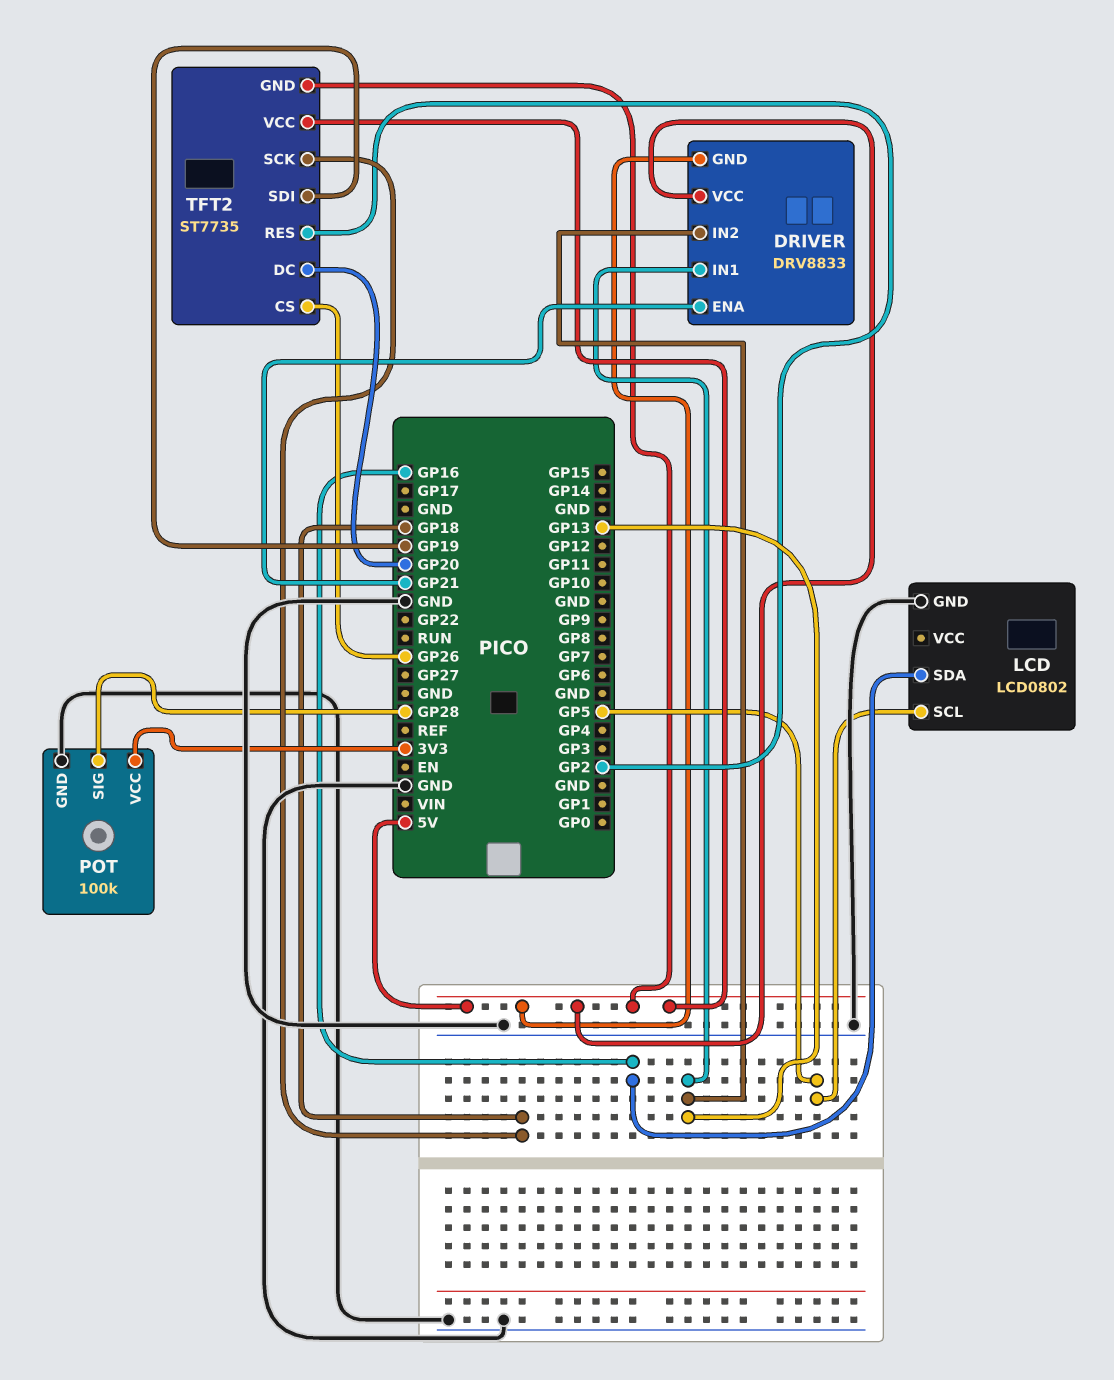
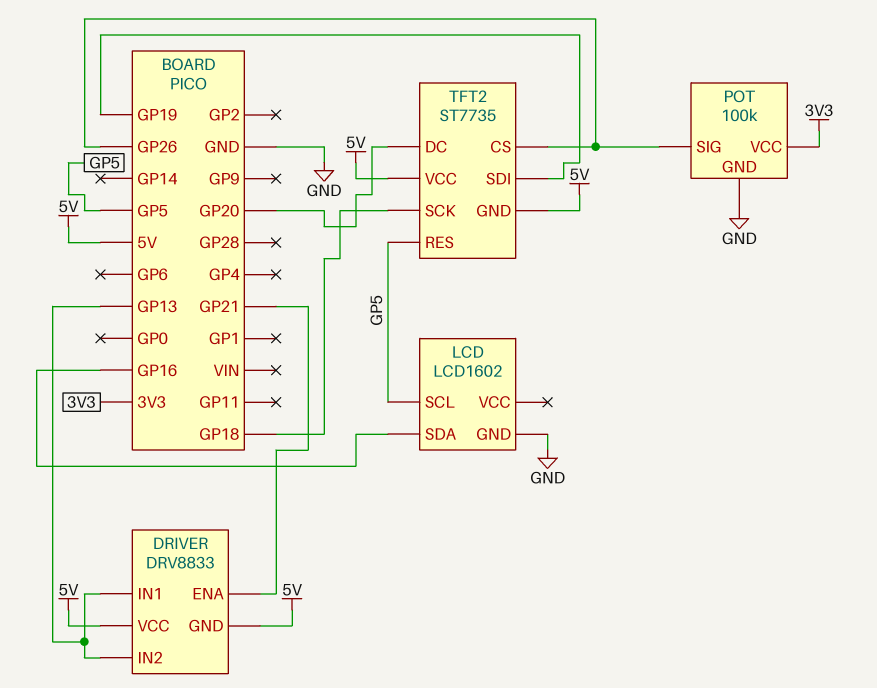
LCD: LCD0802 -> LCD1602
POT pin SIG: GP28 -> GP26
TFT2 pin RES: GP2 -> GP5

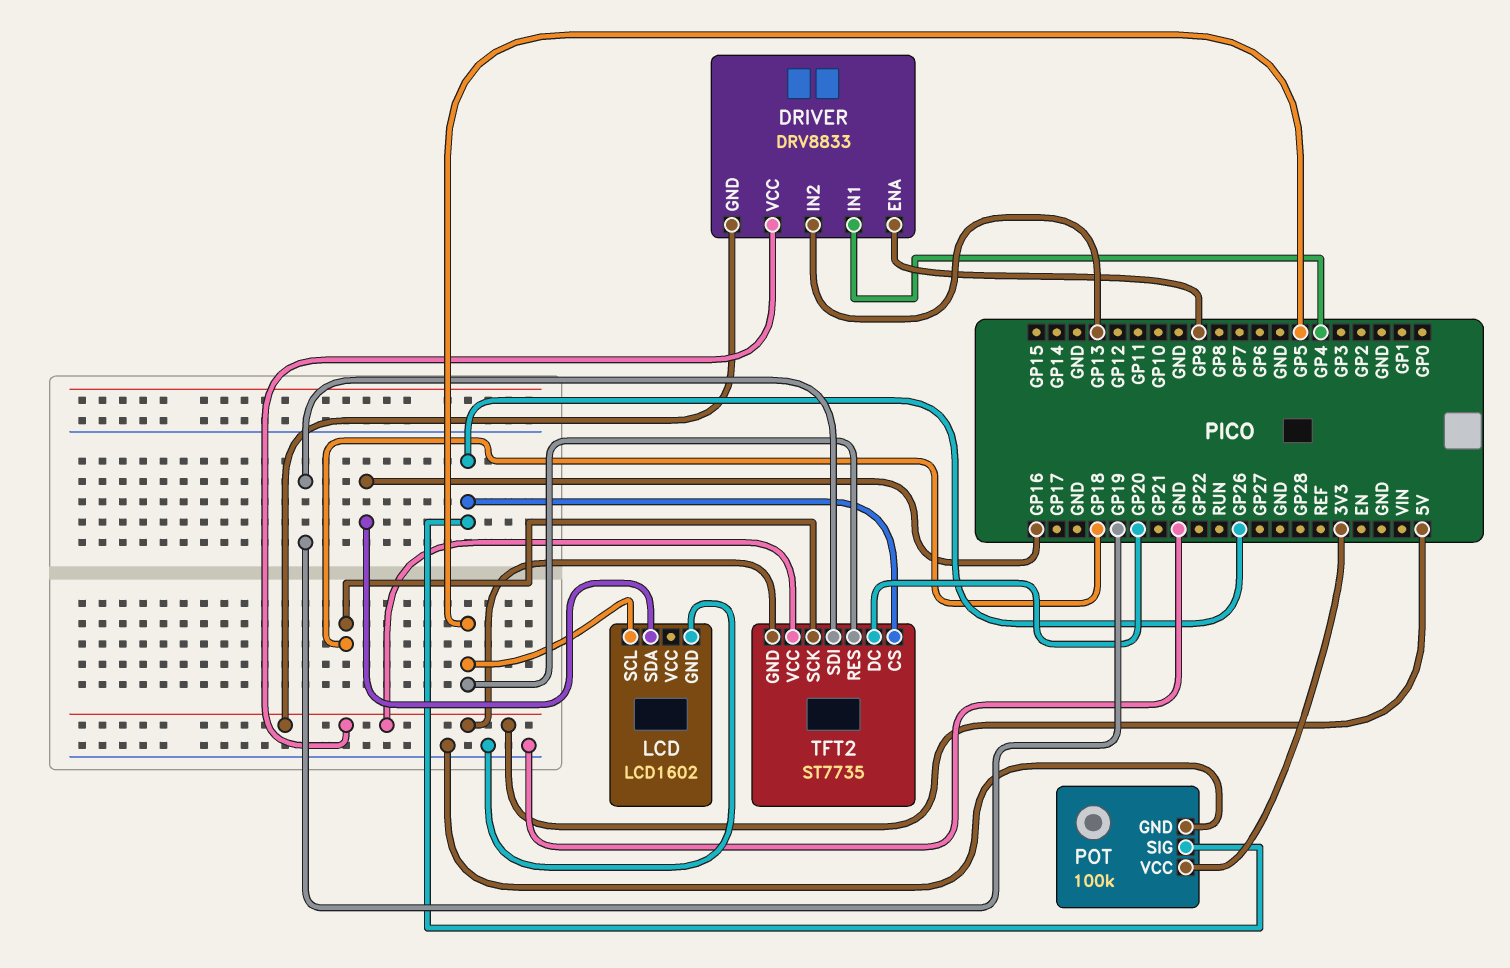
DRIVER pin ENA: GP21 -> GP9
DRIVER pin IN1: GP13 -> GP4

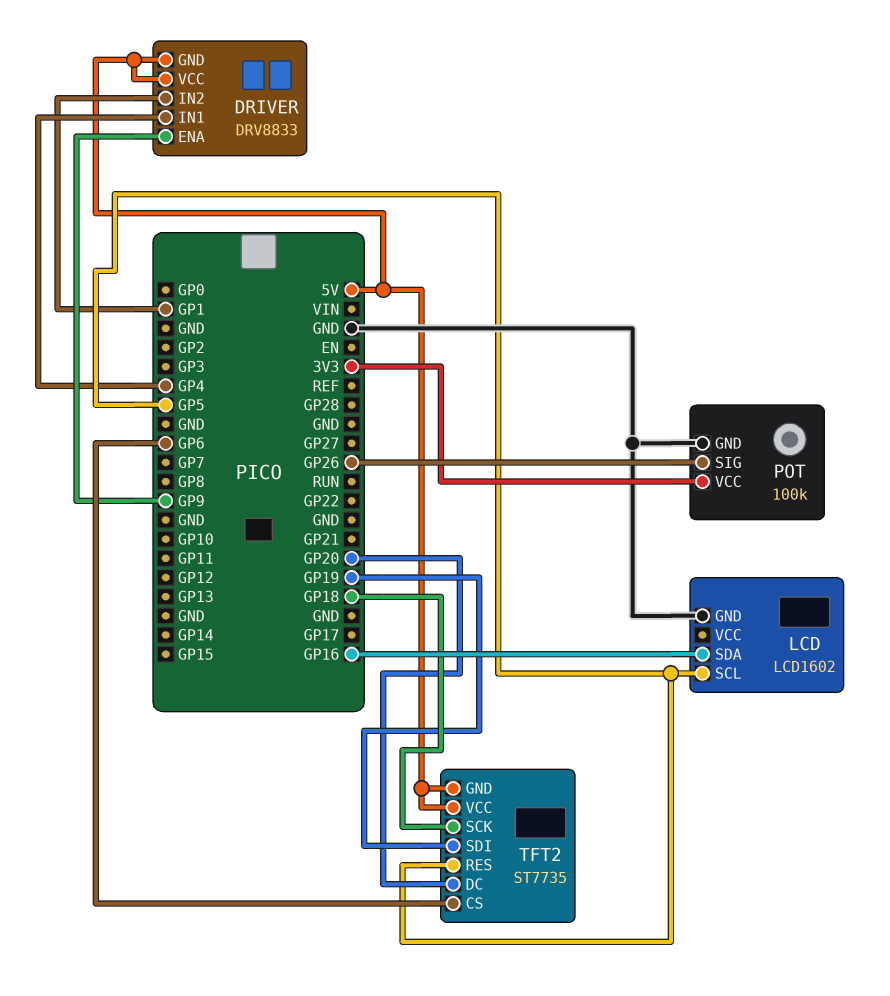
DRIVER pin IN2: GP13 -> GP1
TFT2 pin CS: GP26 -> GP6

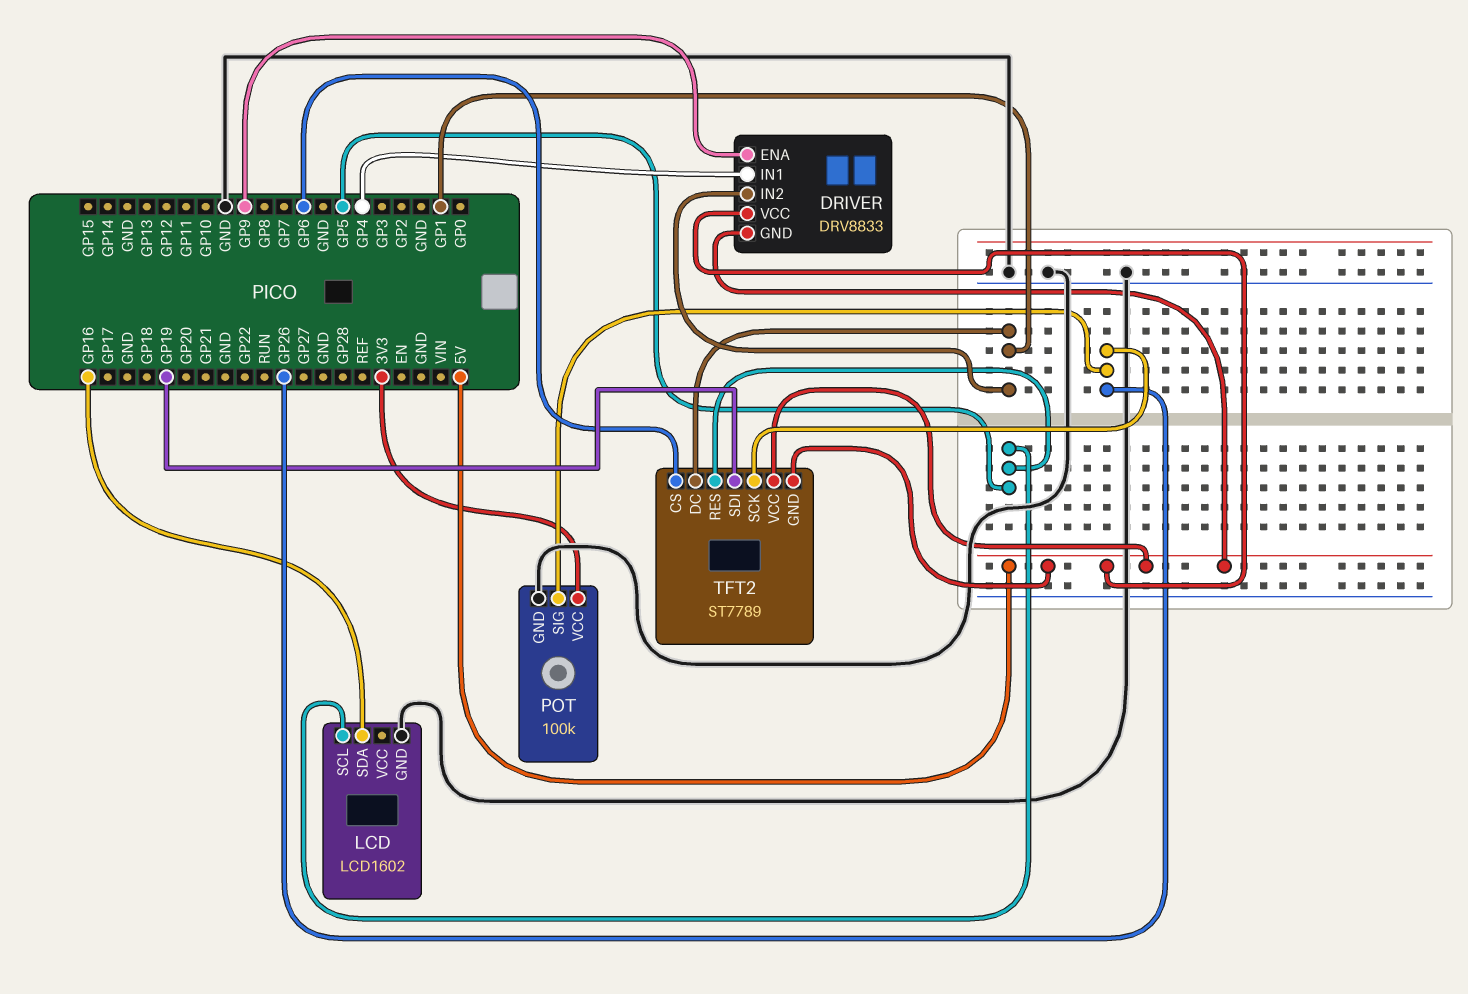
TFT2: ST7735 -> ST7789
TFT2 pin DC: GP20 -> GP1
TFT2 pin SCK: GP18 -> GP26

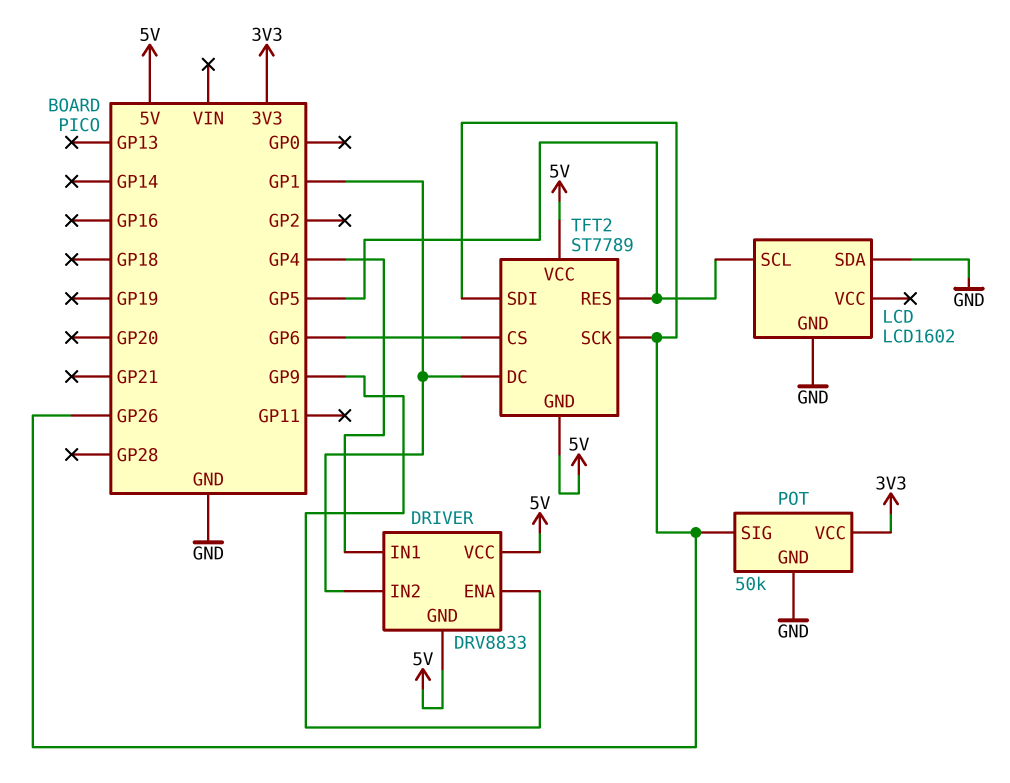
LCD pin SDA: GP16 -> GND
POT: 100k -> 50k
TFT2 pin SDI: GP19 -> GP26

